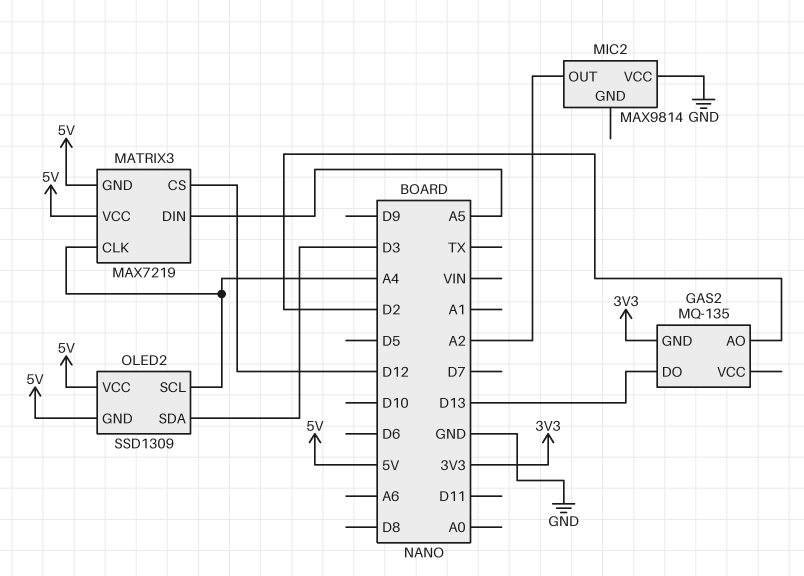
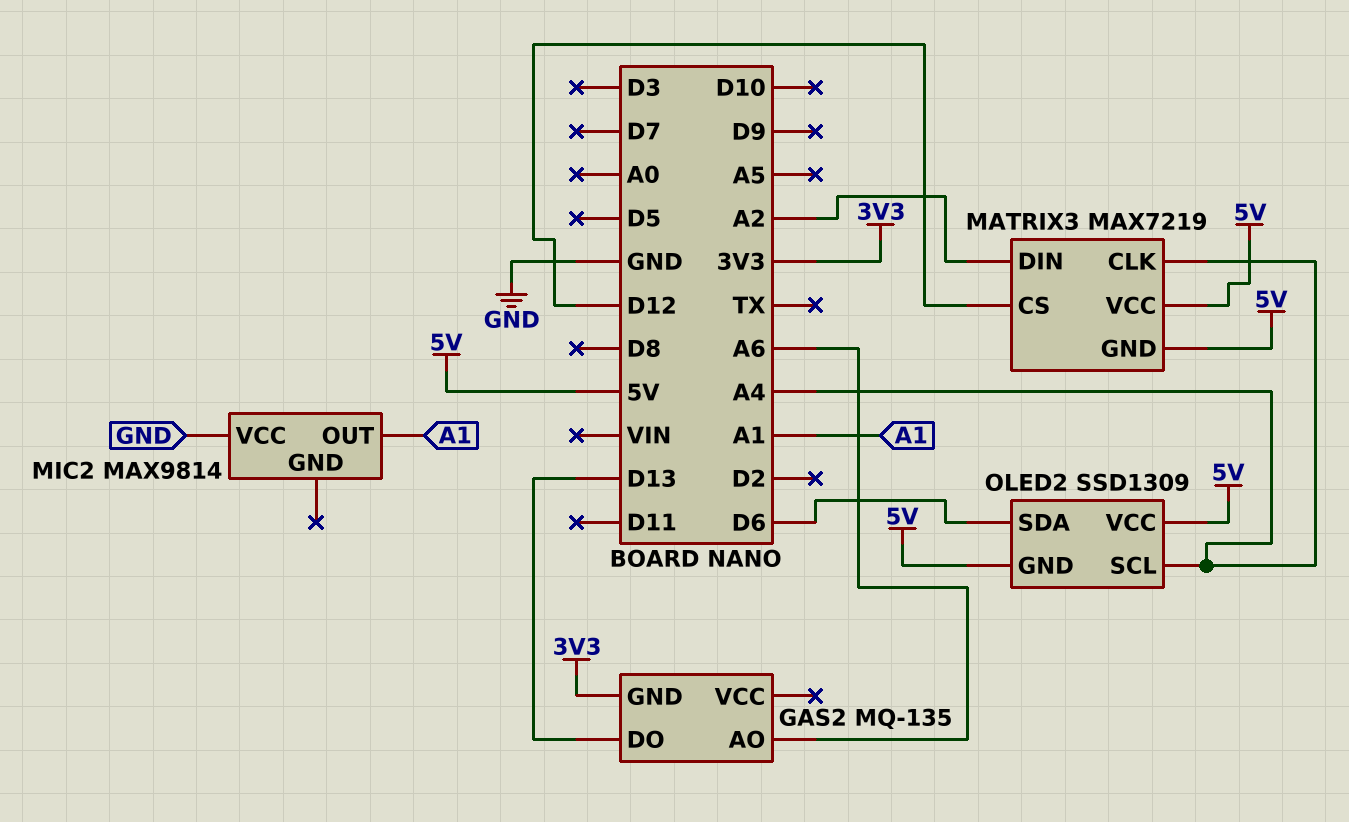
GAS2 pin AO: D2 -> A6
MATRIX3 pin DIN: A5 -> A2
MIC2 pin OUT: A2 -> A1
OLED2 pin SDA: D3 -> D6

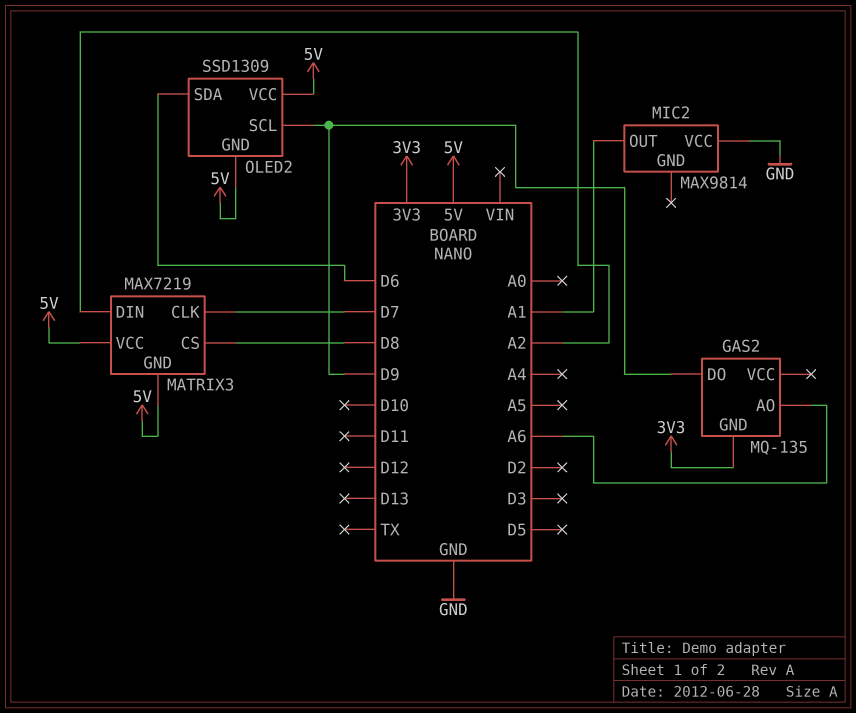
GAS2 pin DO: D13 -> D9
MATRIX3 pin CLK: A4 -> D7
MATRIX3 pin CS: D12 -> D8
OLED2 pin SCL: A4 -> D9

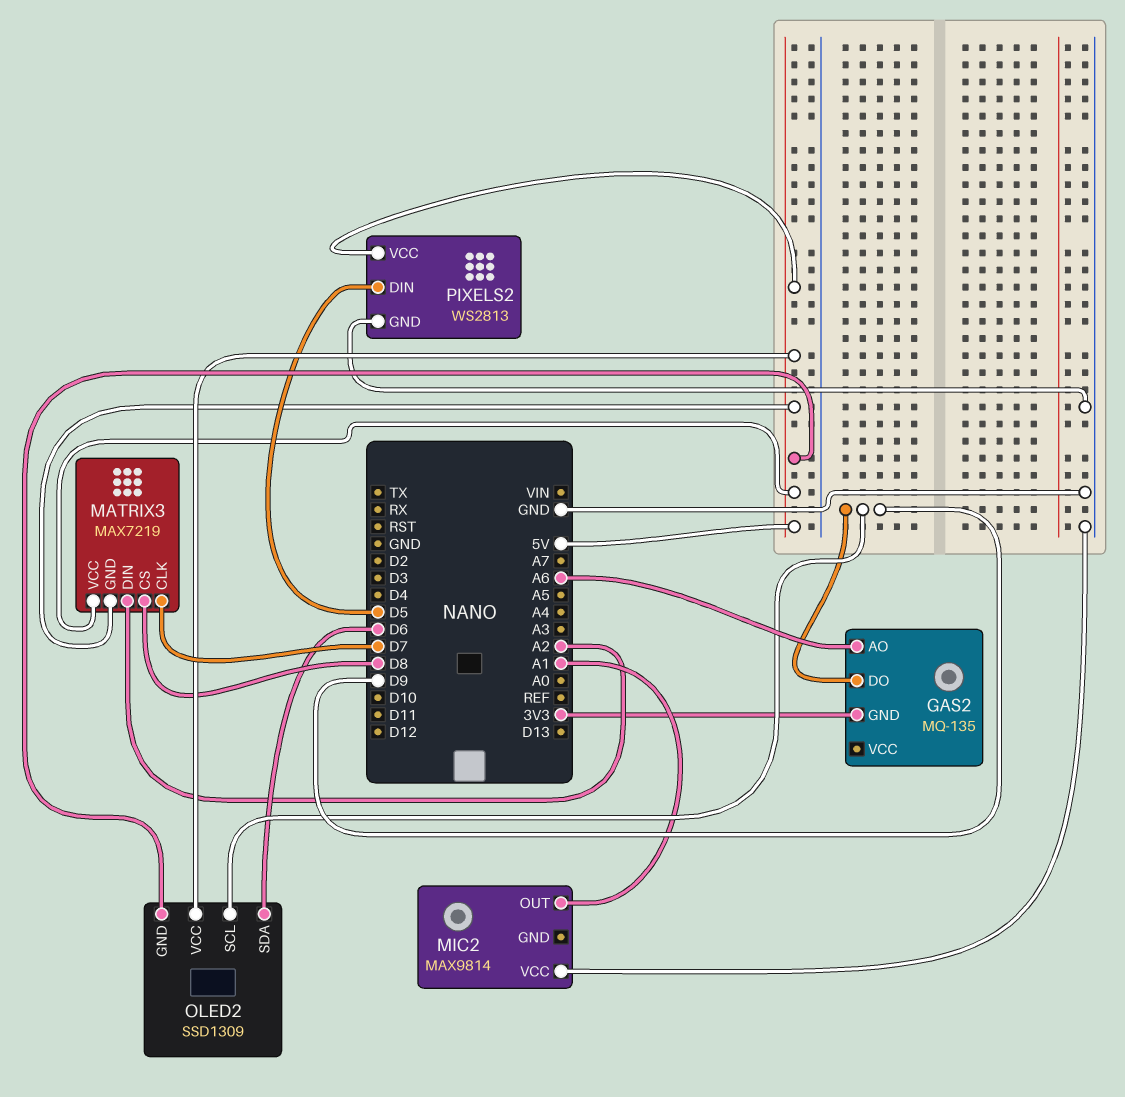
PIXELS2: none -> WS2813
PIXELS2 pin DIN: none -> D5
PIXELS2 pin GND: none -> GND
PIXELS2 pin VCC: none -> 5V

